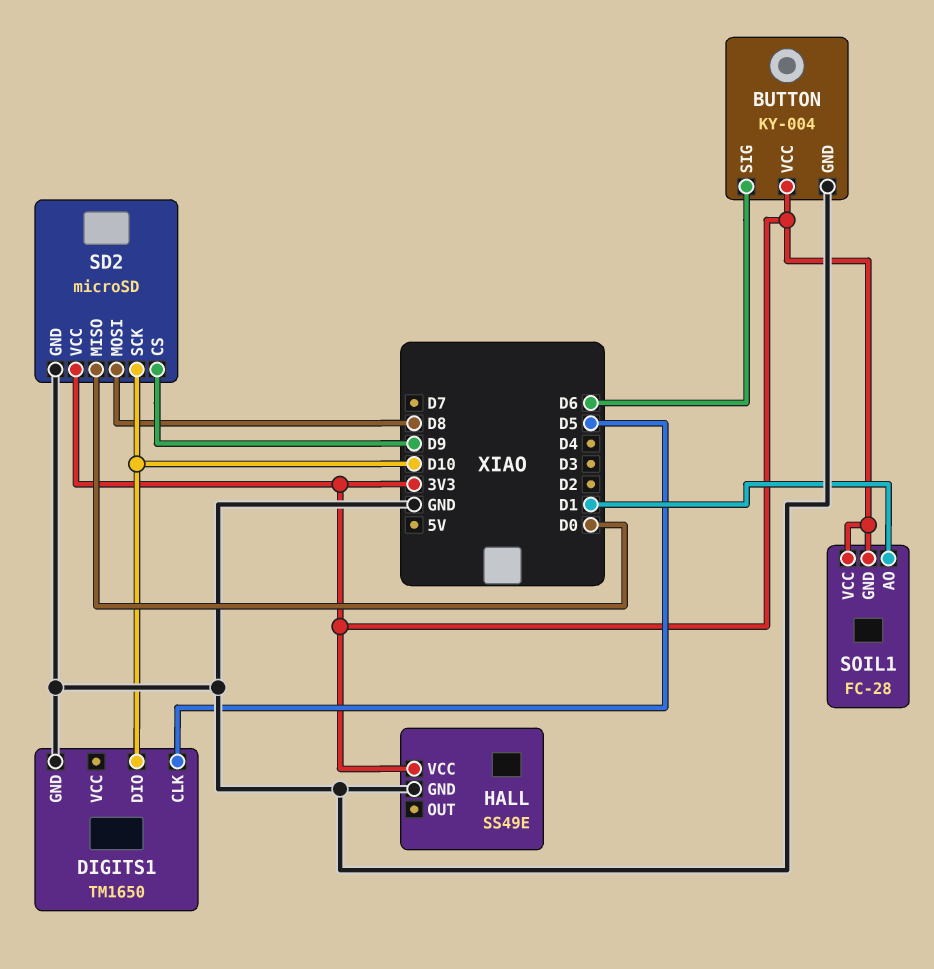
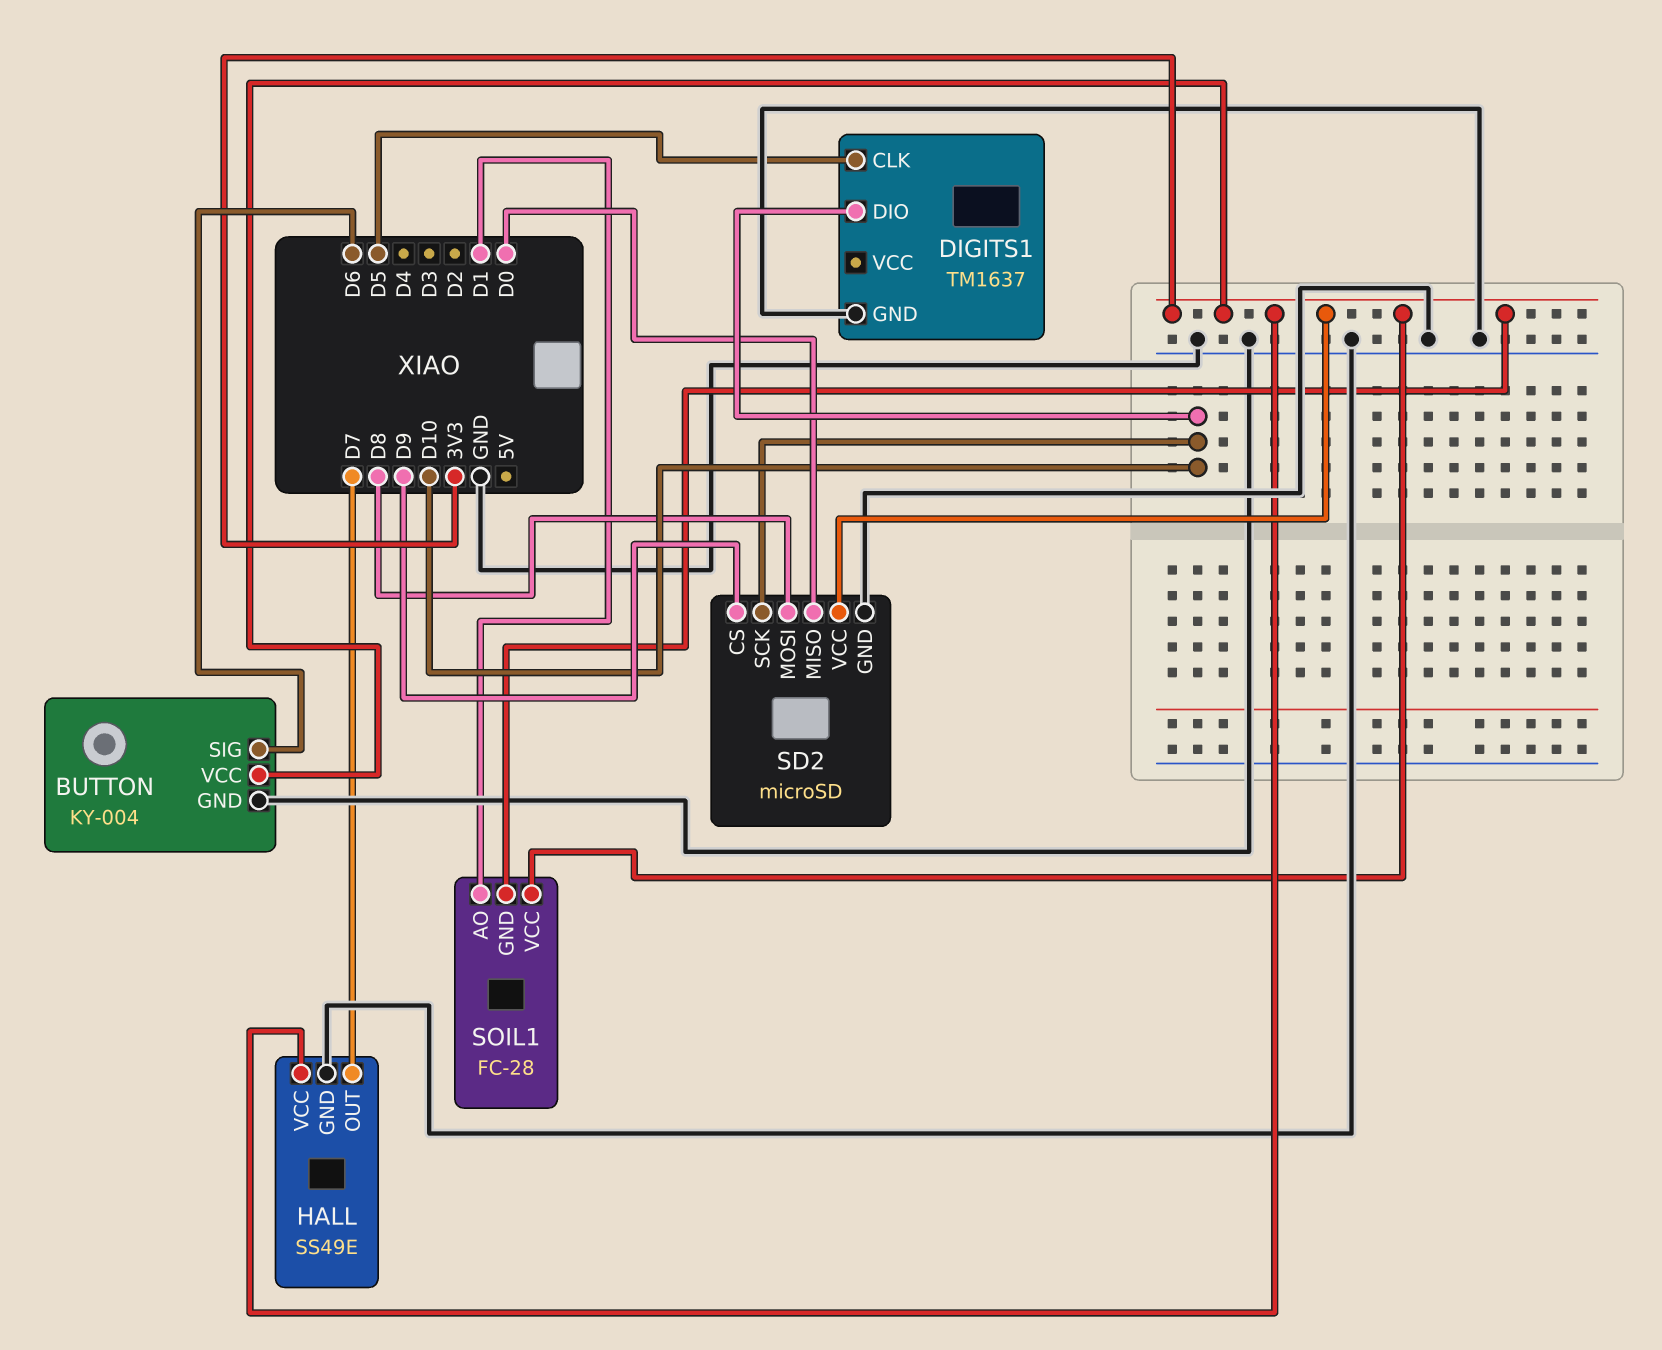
DIGITS1: TM1650 -> TM1637
HALL pin OUT: none -> D7

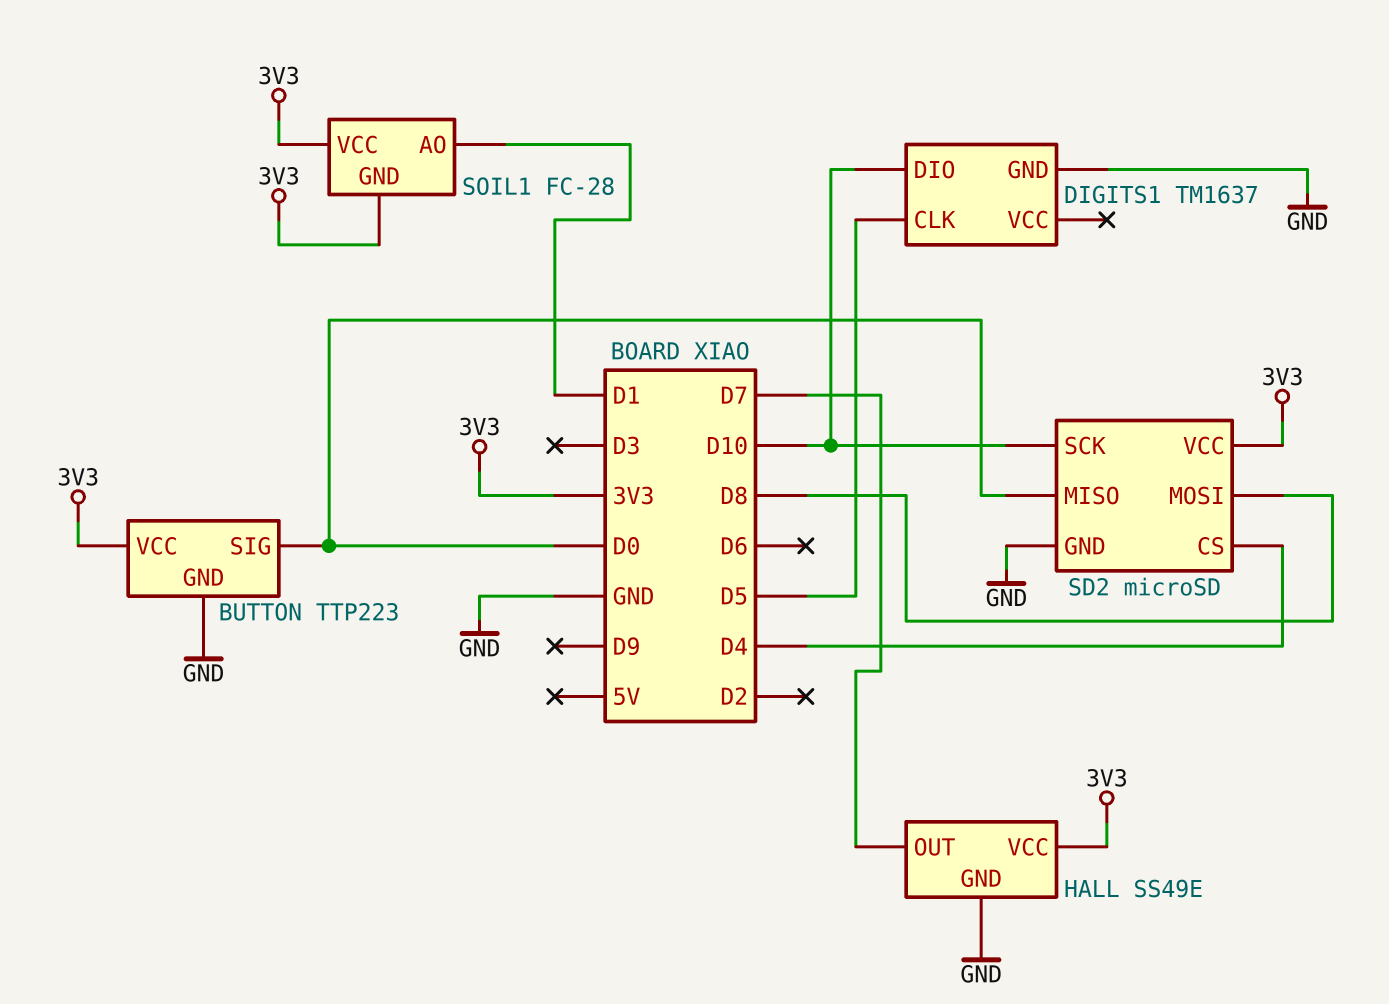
BUTTON: KY-004 -> TTP223
BUTTON pin SIG: D6 -> D0
SD2 pin CS: D9 -> D4

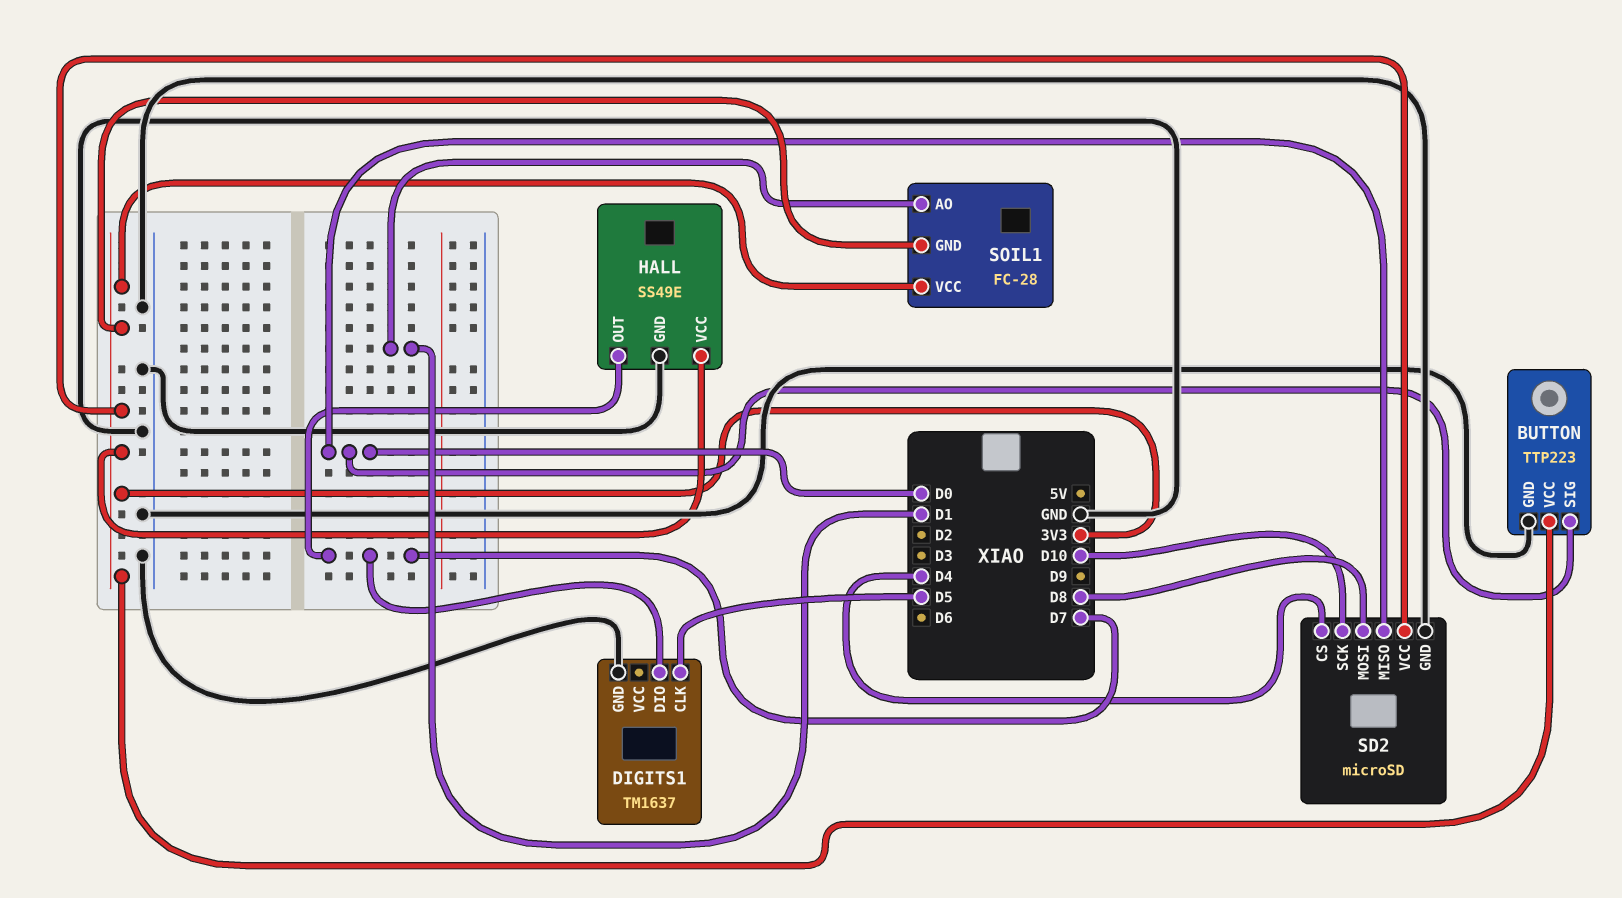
DIGITS1 pin DIO: D10 -> D7

